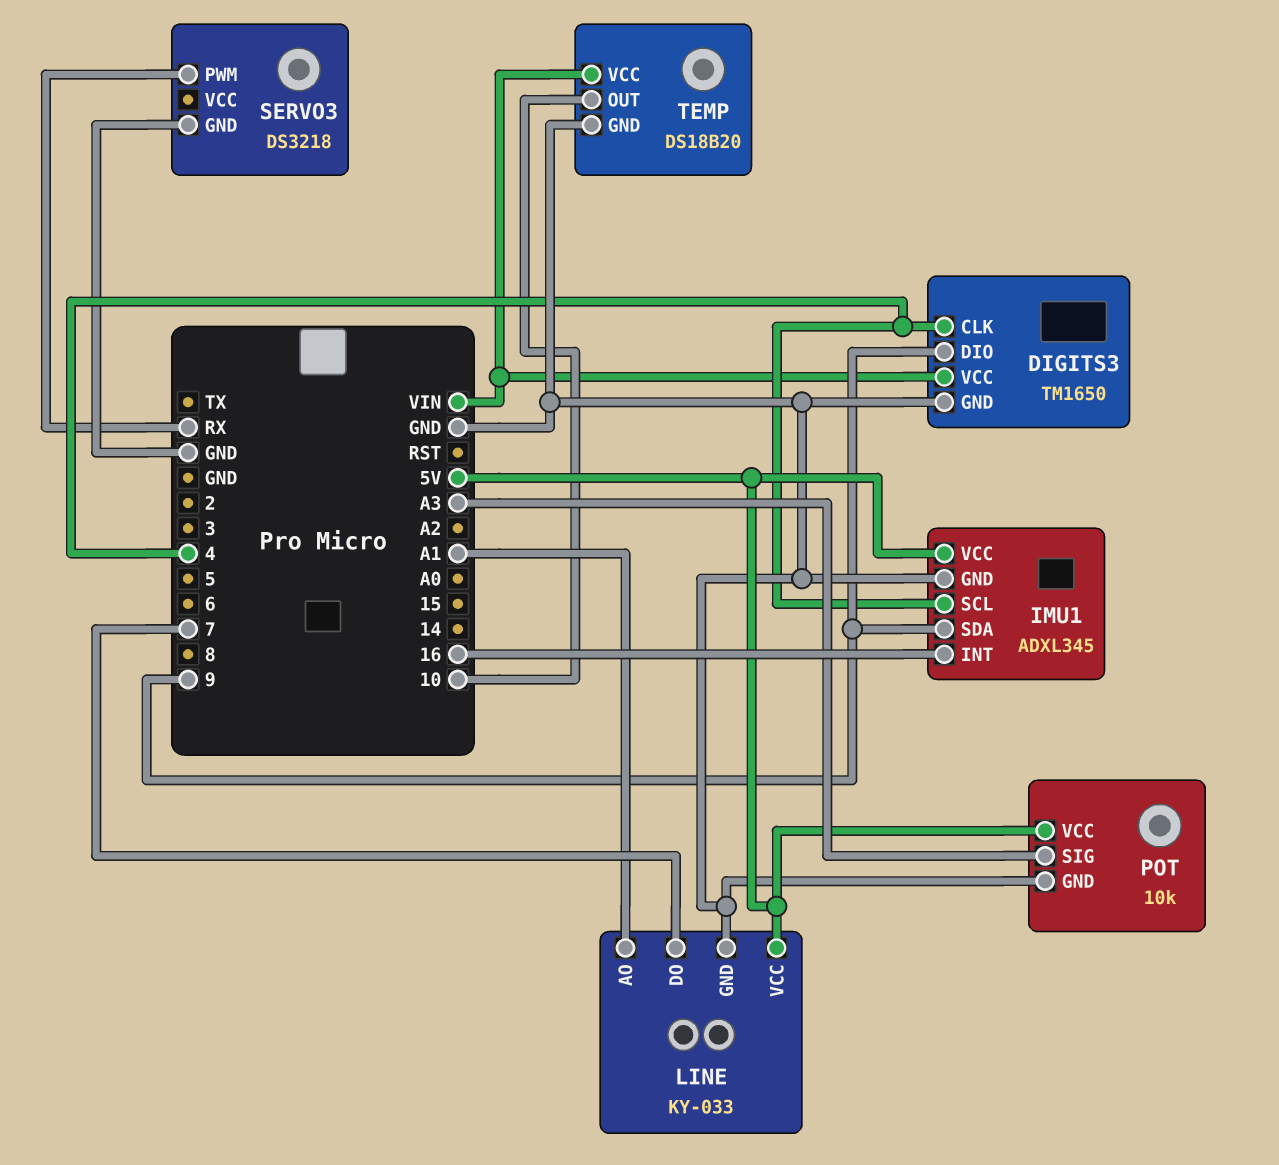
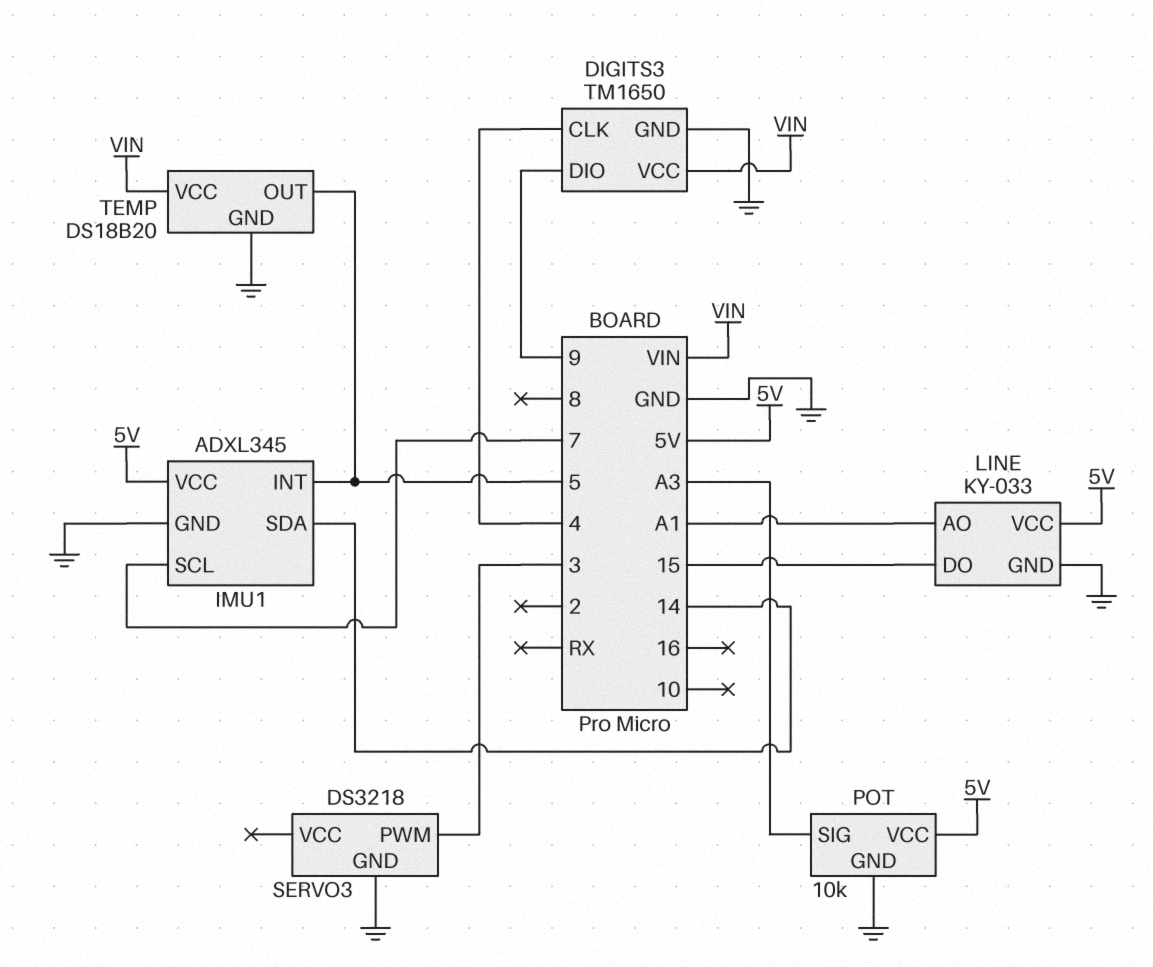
IMU1 pin INT: 16 -> 5
IMU1 pin SCL: 4 -> 7
IMU1 pin SDA: 9 -> 14
LINE pin DO: 7 -> 15
SERVO3 pin PWM: RX -> 3
TEMP pin OUT: 10 -> 5

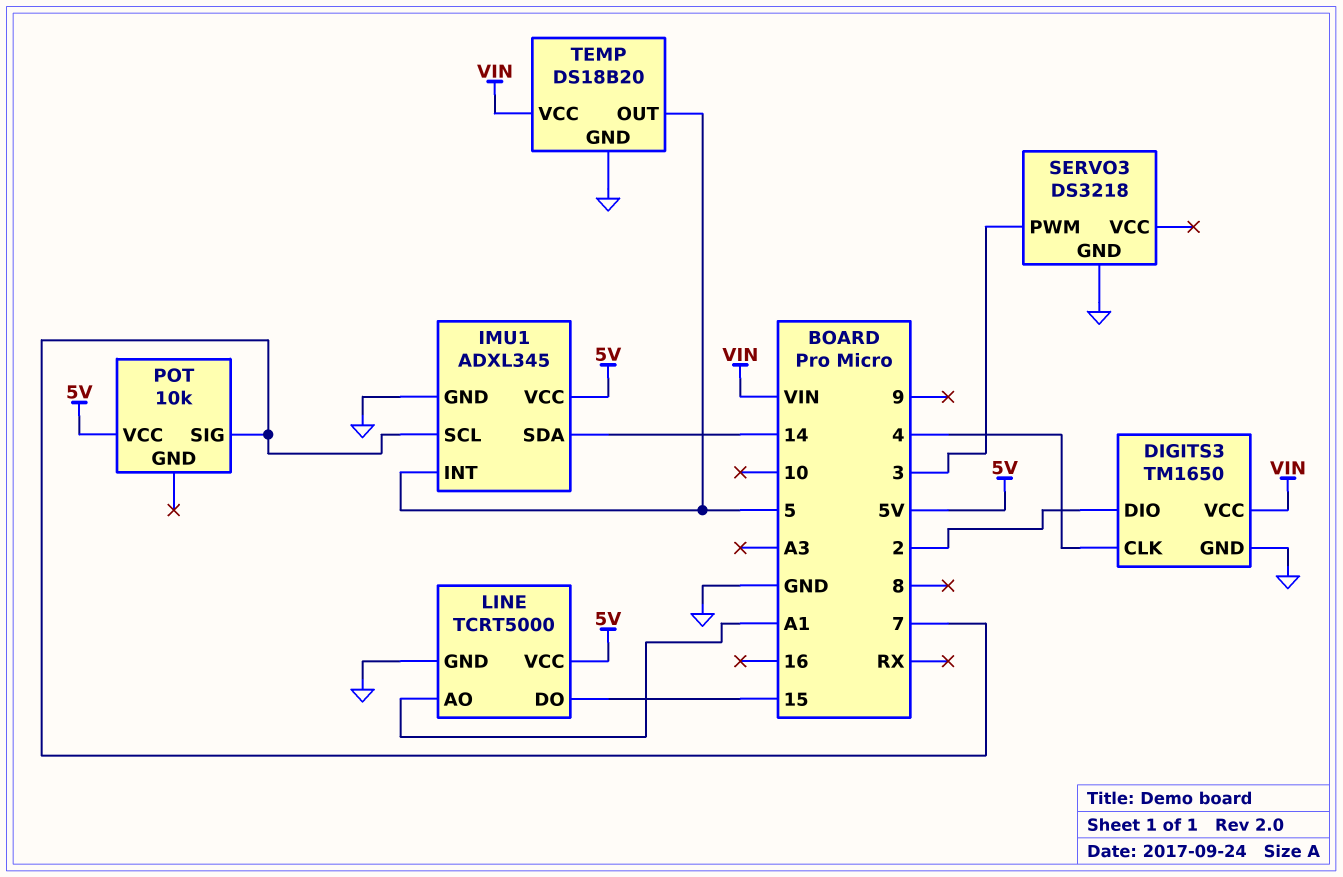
DIGITS3 pin DIO: 9 -> 2
LINE: KY-033 -> TCRT5000
POT pin GND: GND -> none
POT pin SIG: A3 -> 7

